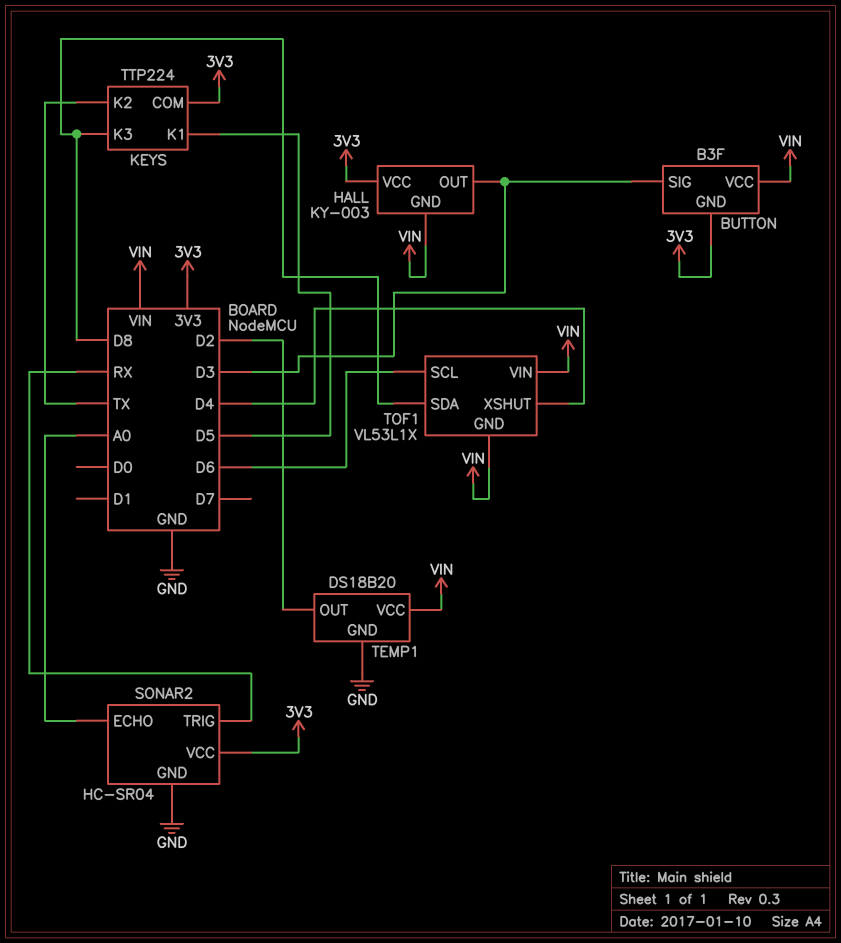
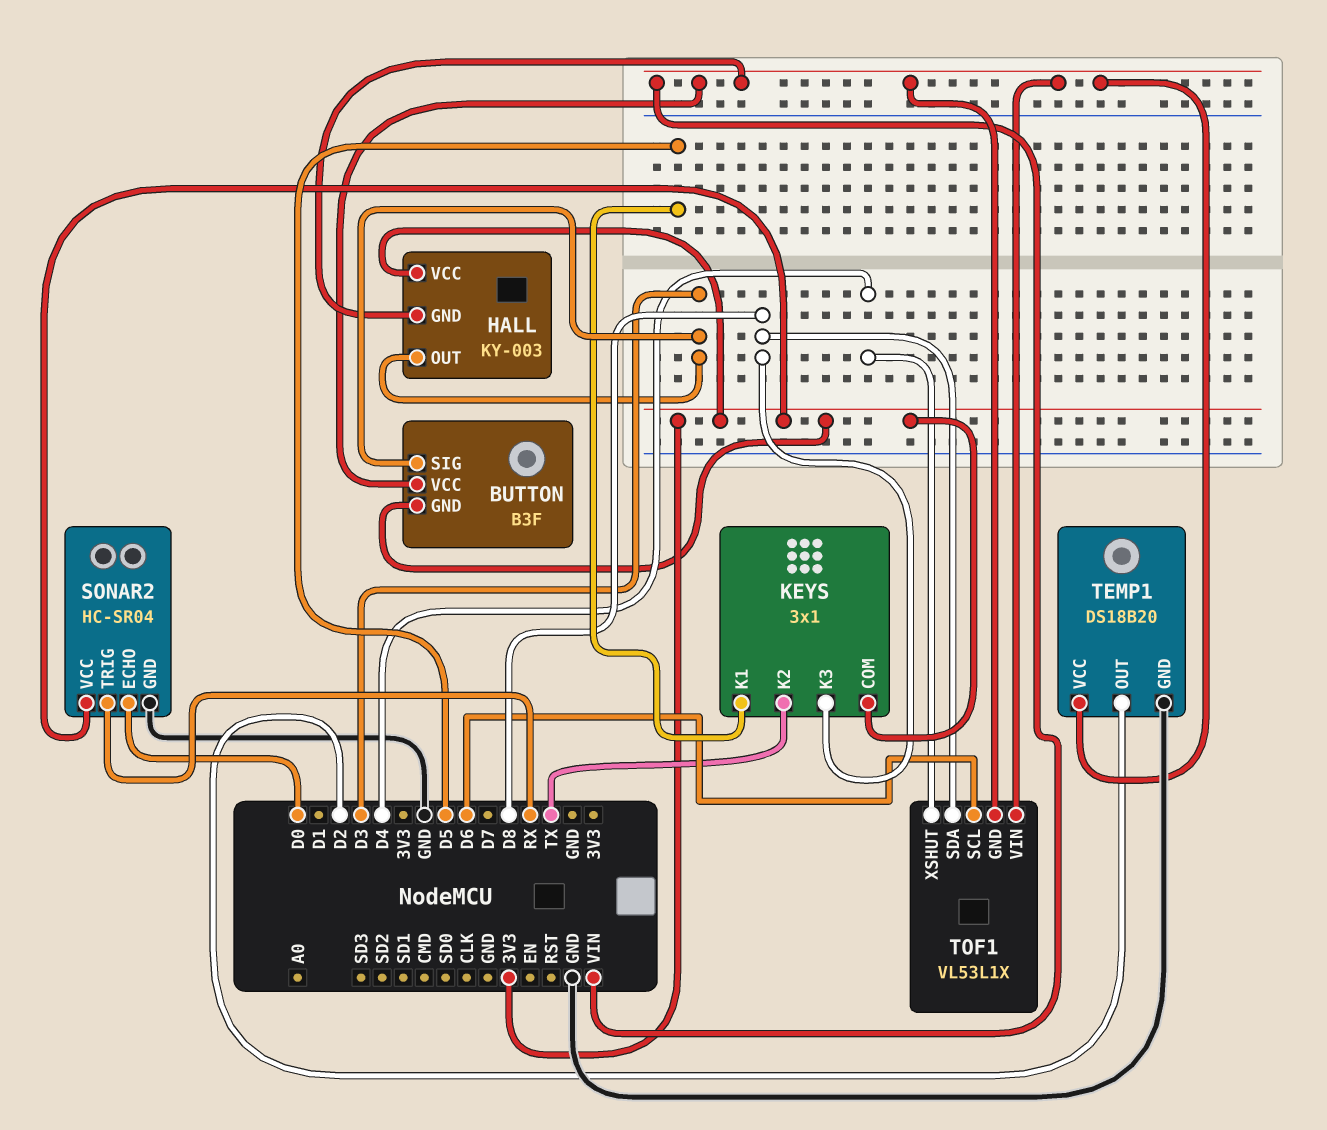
KEYS: TTP224 -> 3x1
SONAR2 pin ECHO: A0 -> D0

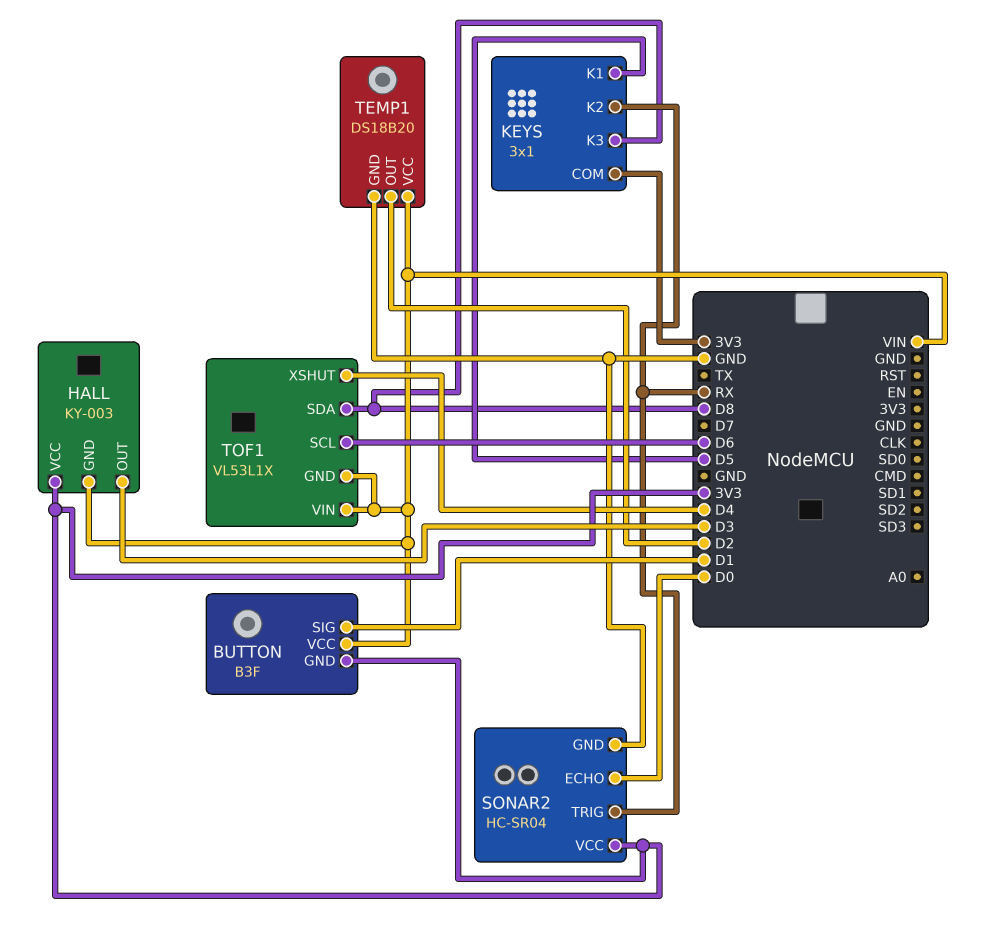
BUTTON pin SIG: D3 -> D1
KEYS pin K2: TX -> RX

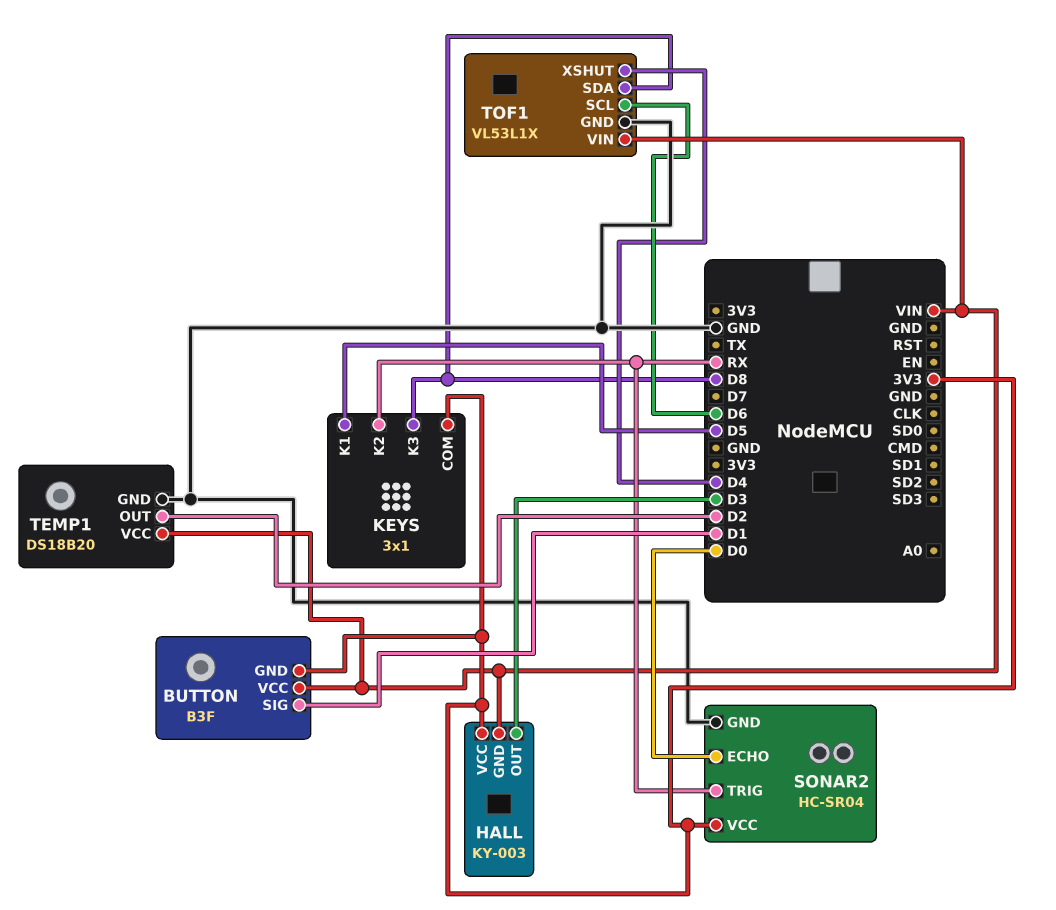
TOF1 pin GND: VIN -> GND

